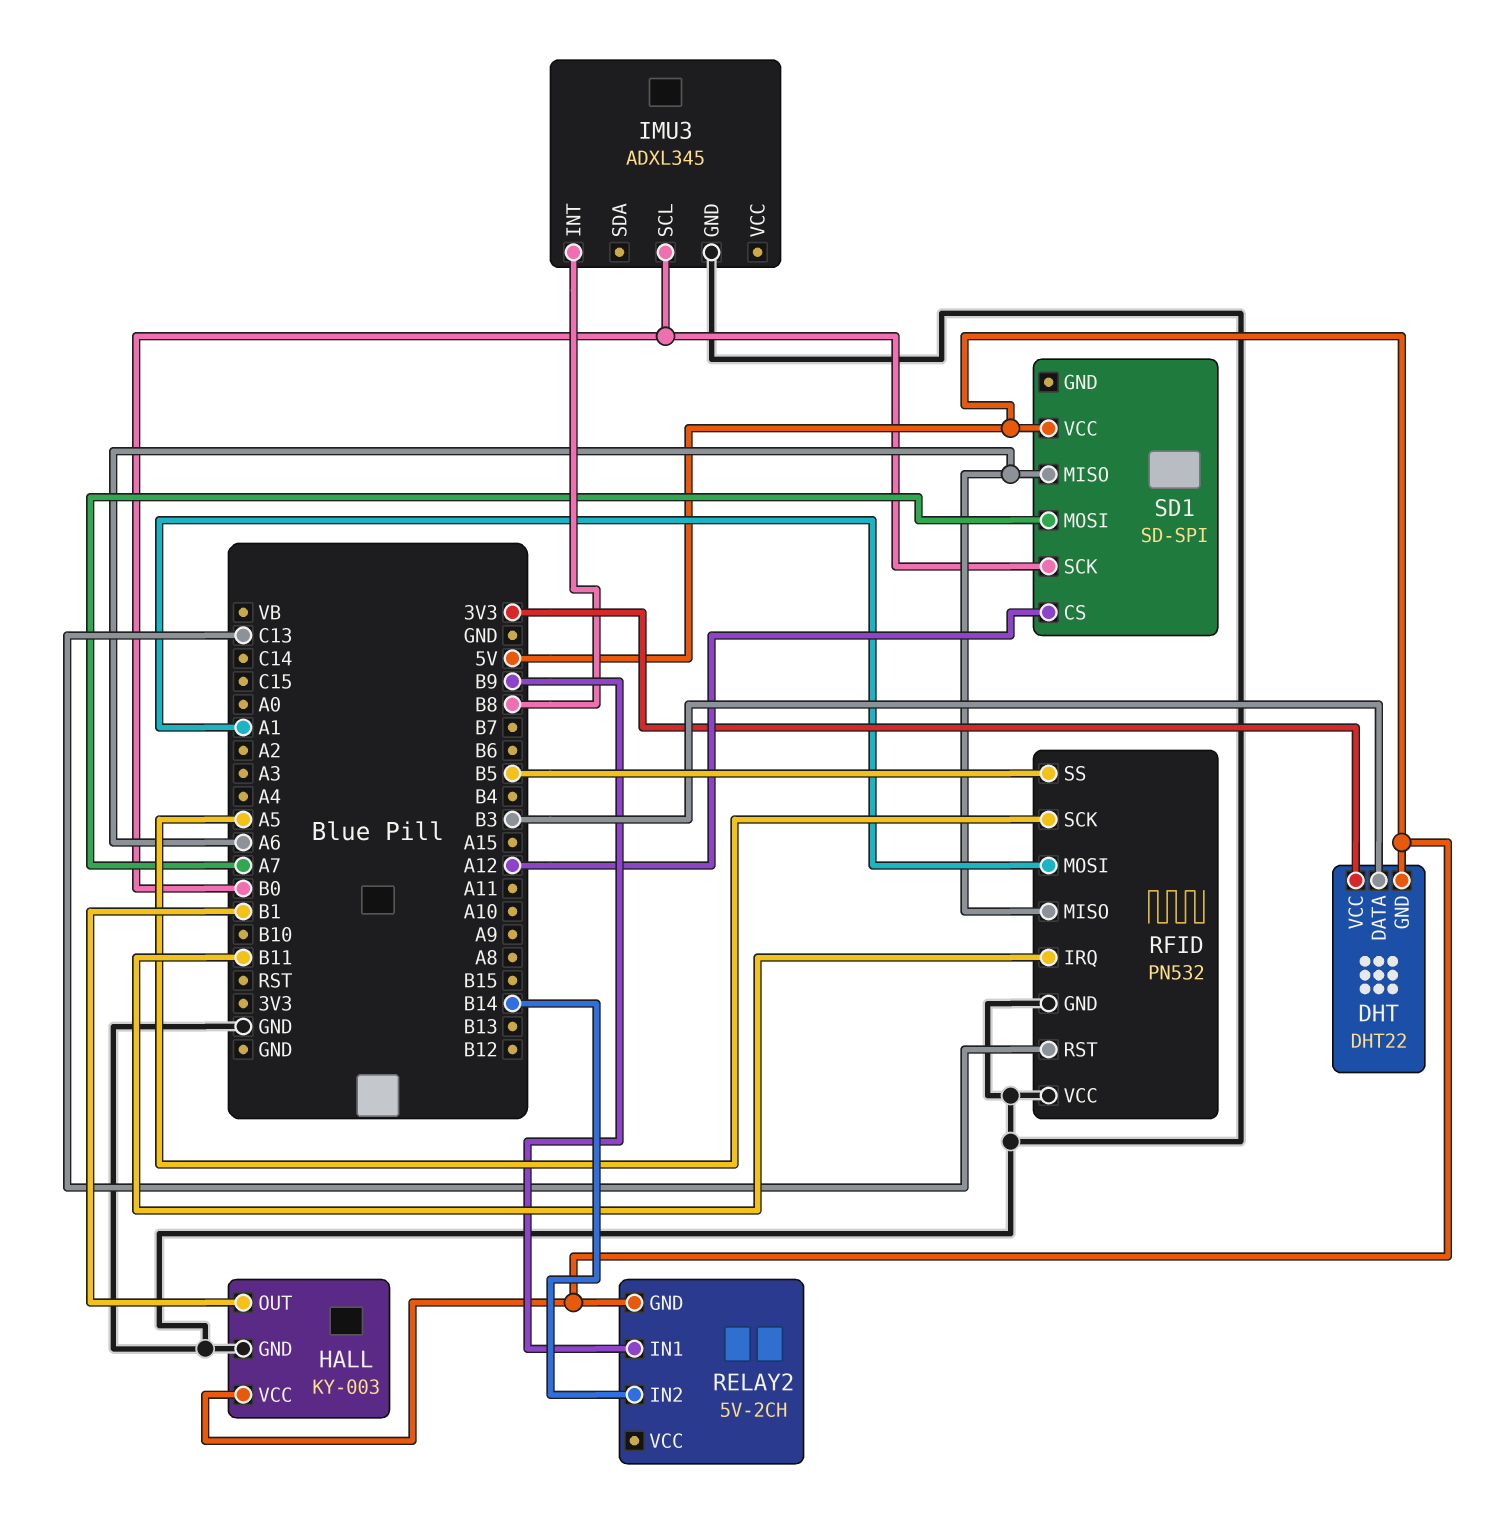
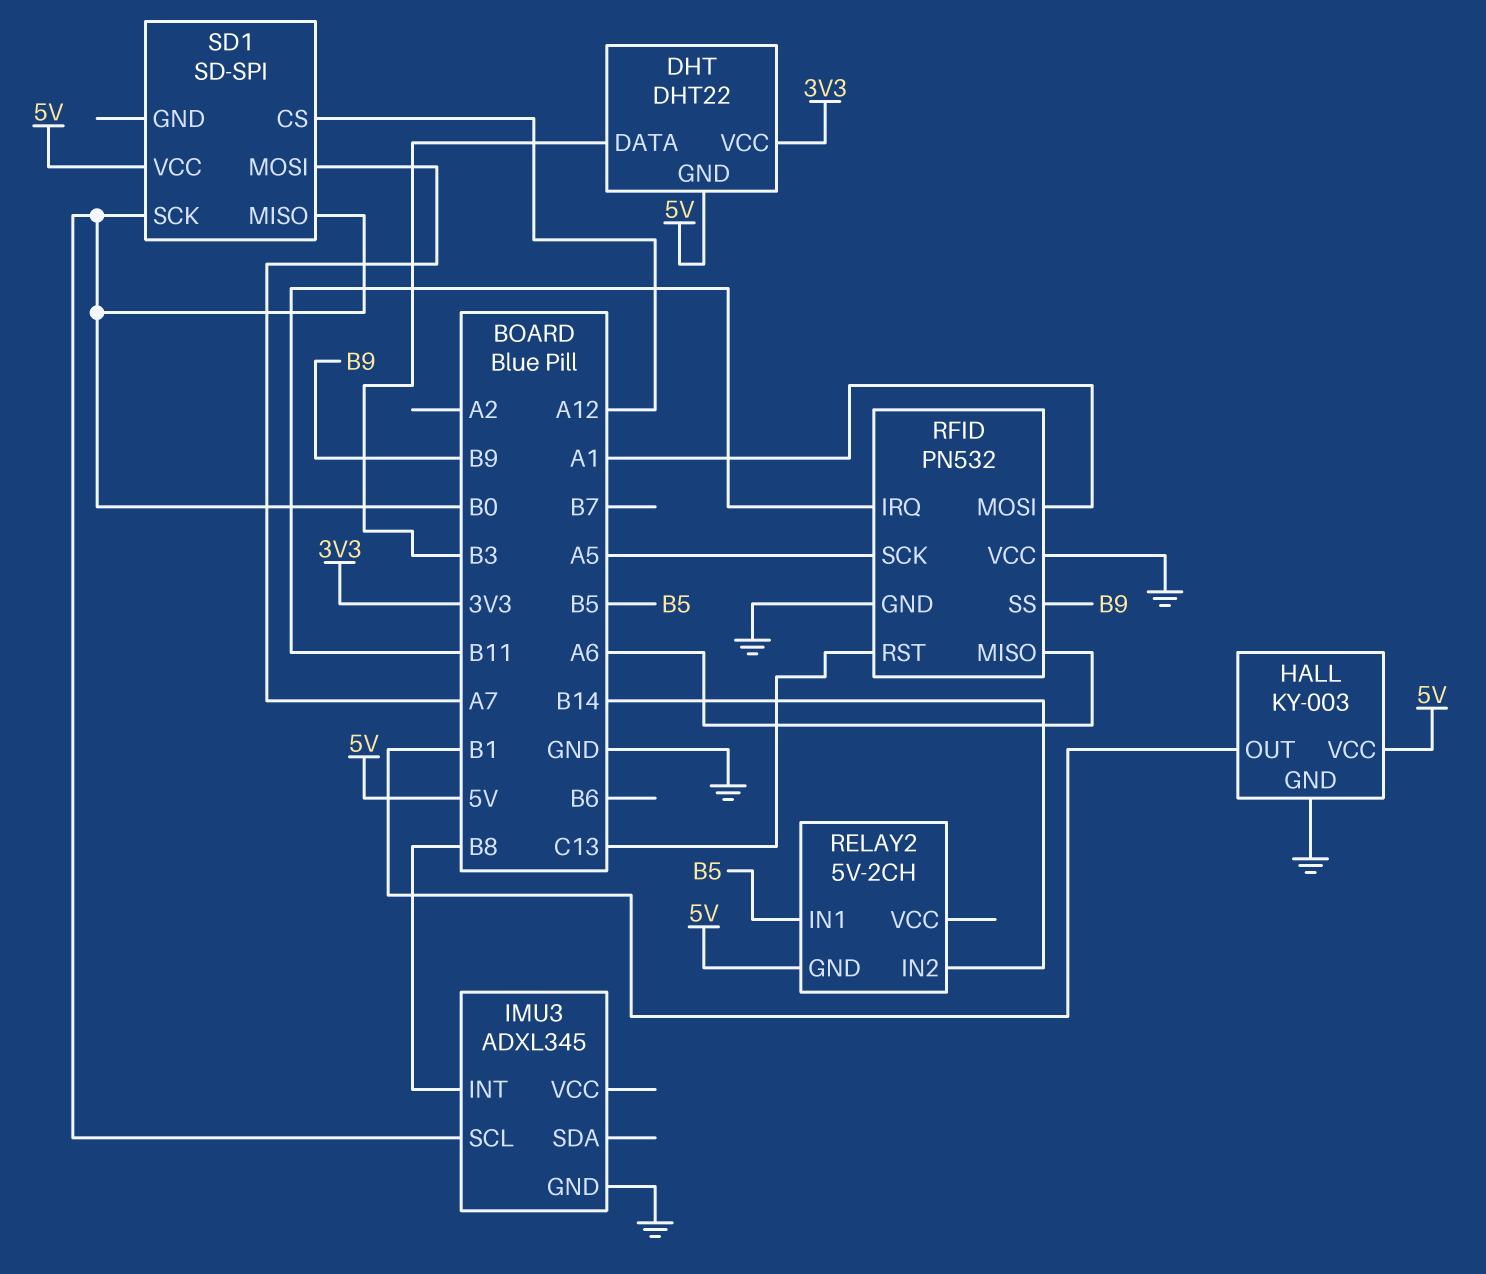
RELAY2 pin IN1: B9 -> B5
RFID pin SS: B5 -> B9
SD1 pin MISO: A6 -> B0

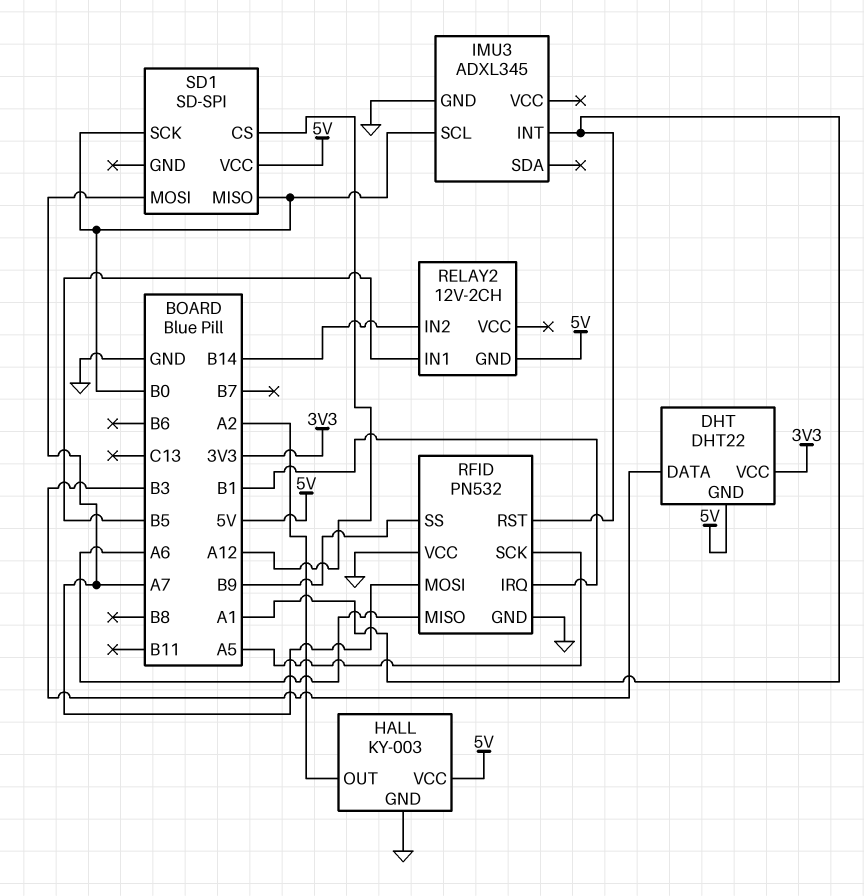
HALL pin OUT: B1 -> A2
IMU3 pin INT: B8 -> A1
RELAY2: 5V-2CH -> 12V-2CH
RFID pin IRQ: B11 -> B1
RFID pin MOSI: A1 -> A7
RFID pin RST: C13 -> A1

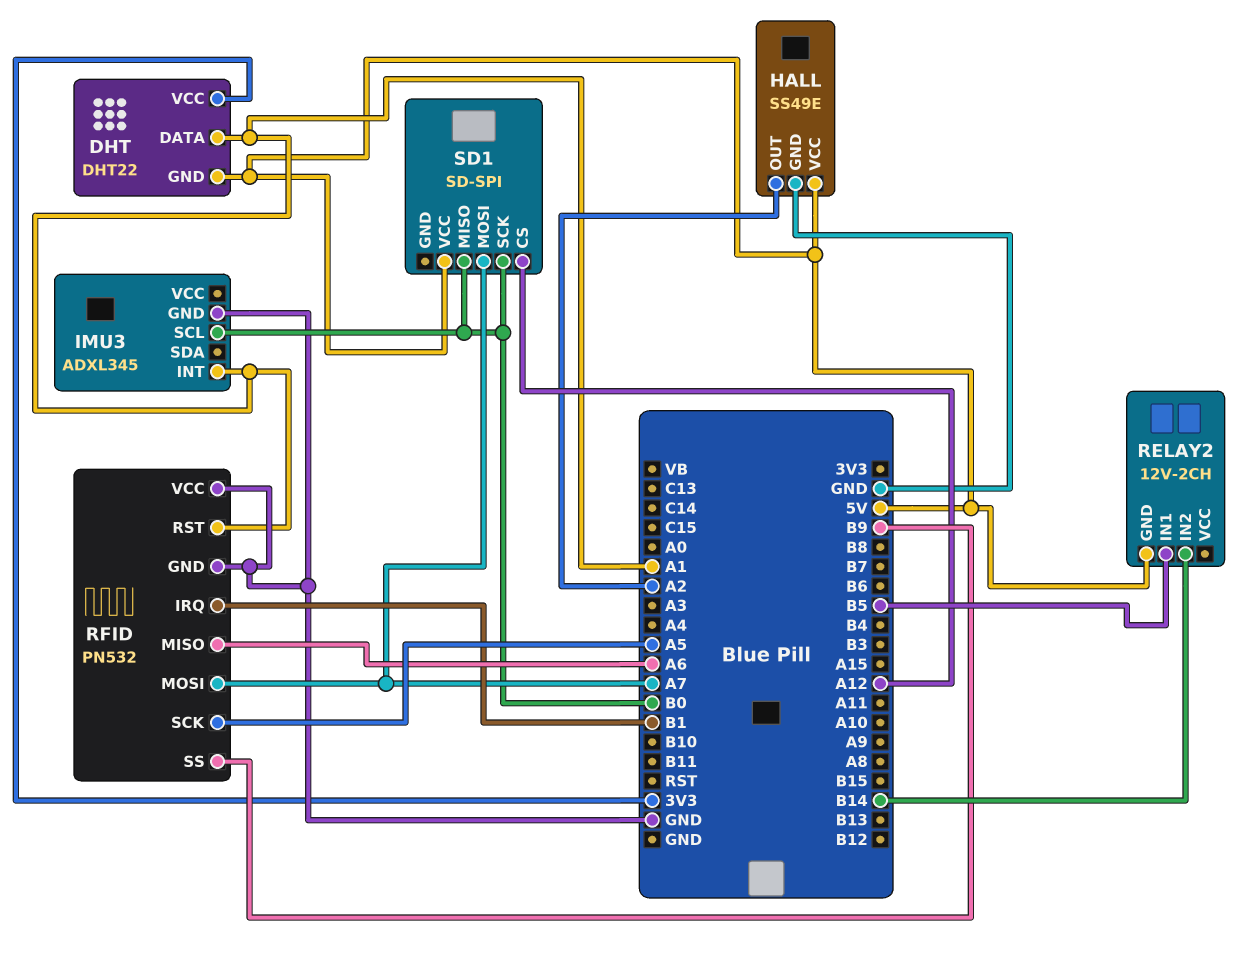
DHT pin DATA: B3 -> A1
HALL: KY-003 -> SS49E

